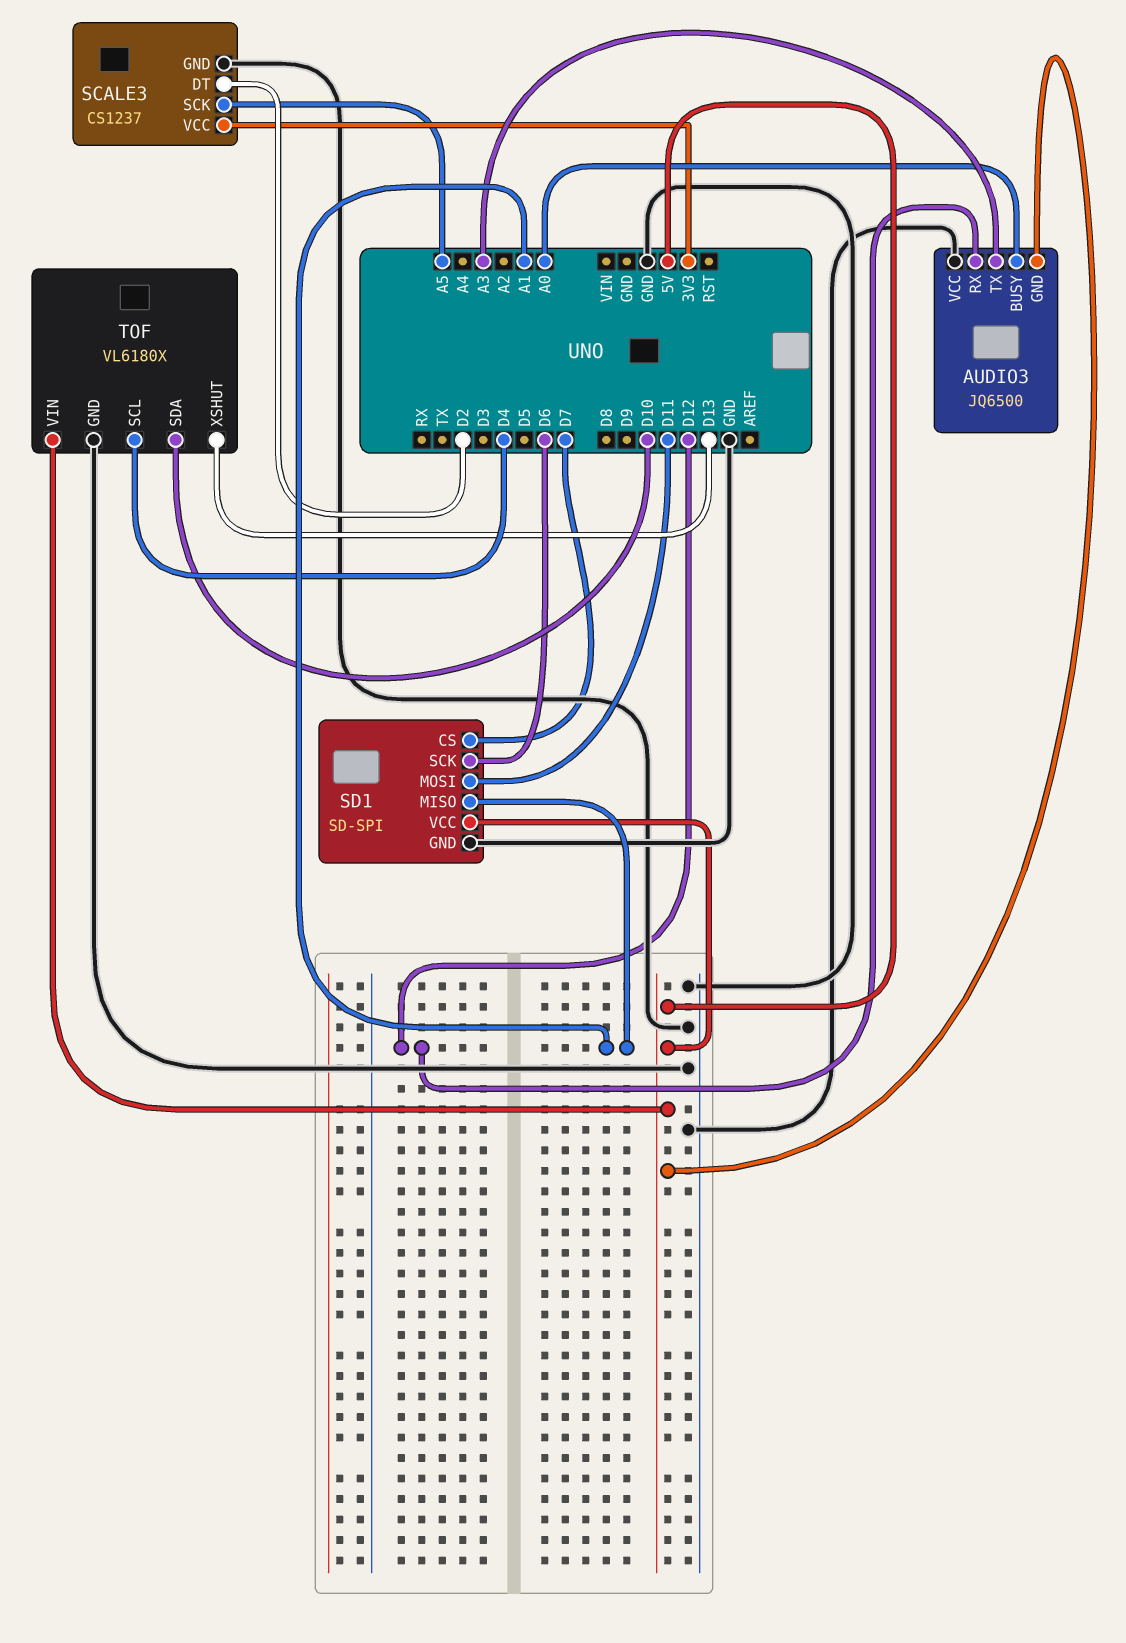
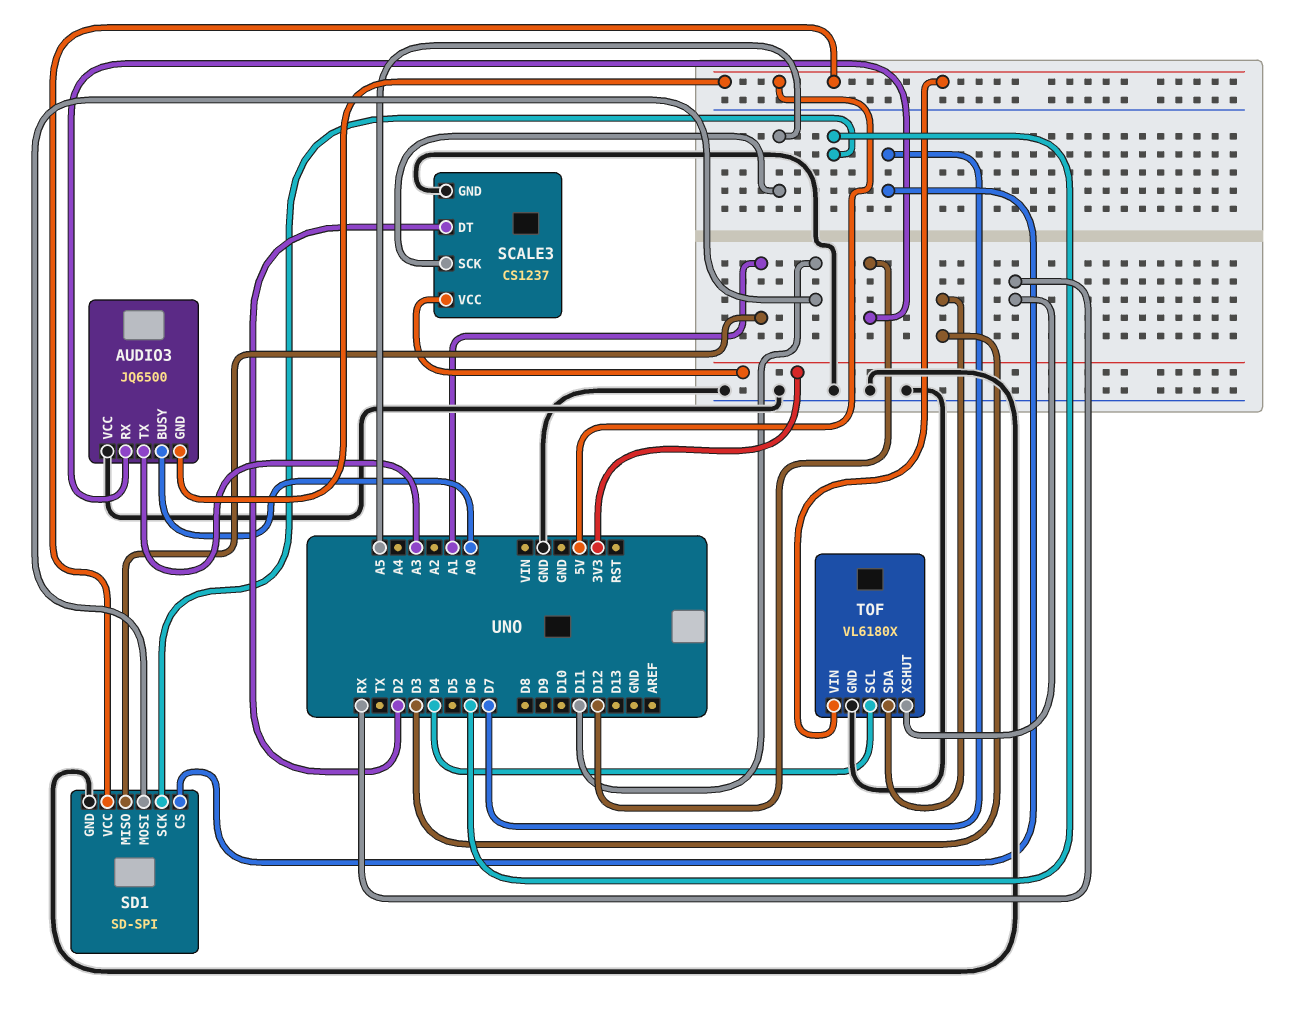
TOF pin SDA: D10 -> D3
TOF pin XSHUT: D13 -> RX

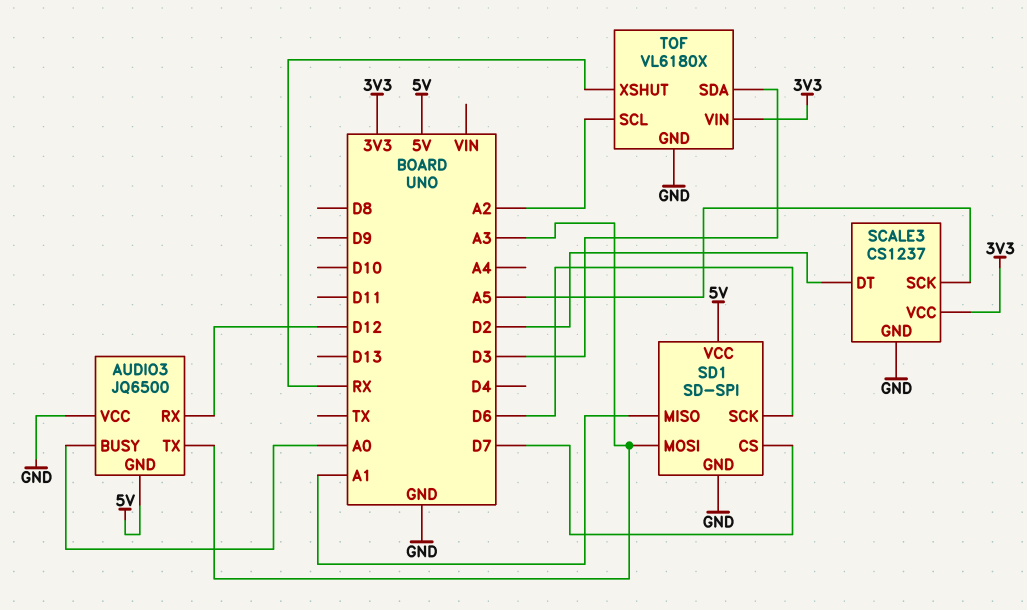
SD1 pin MOSI: D11 -> A3
TOF pin SCL: D4 -> A2
TOF pin VIN: 5V -> 3V3

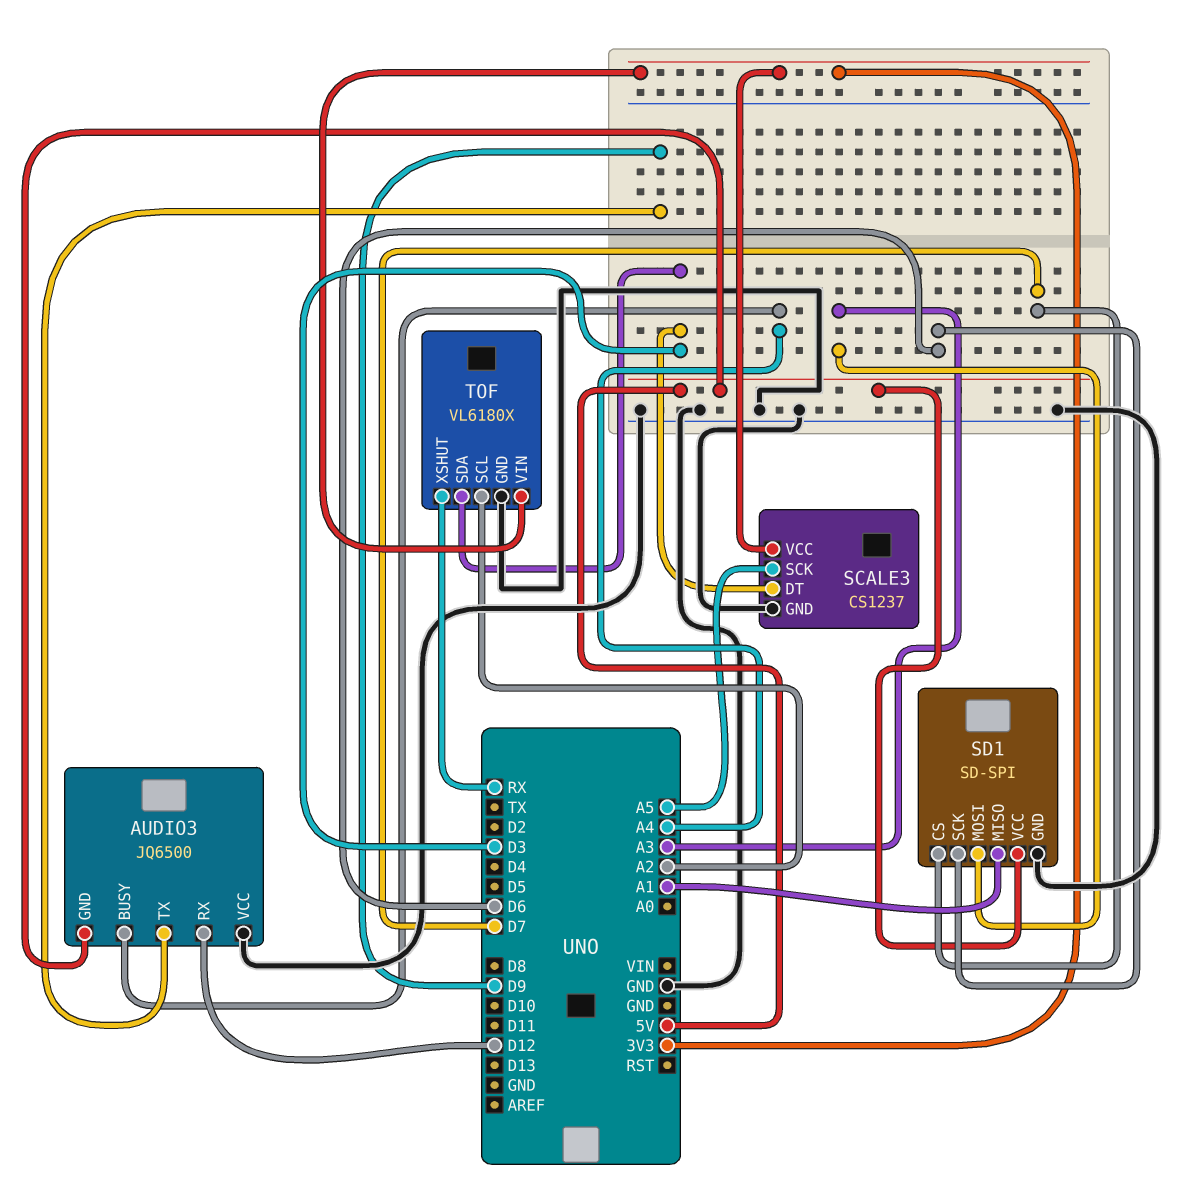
AUDIO3 pin BUSY: A0 -> A4
AUDIO3 pin TX: A3 -> D9
SCALE3 pin DT: D2 -> D3

